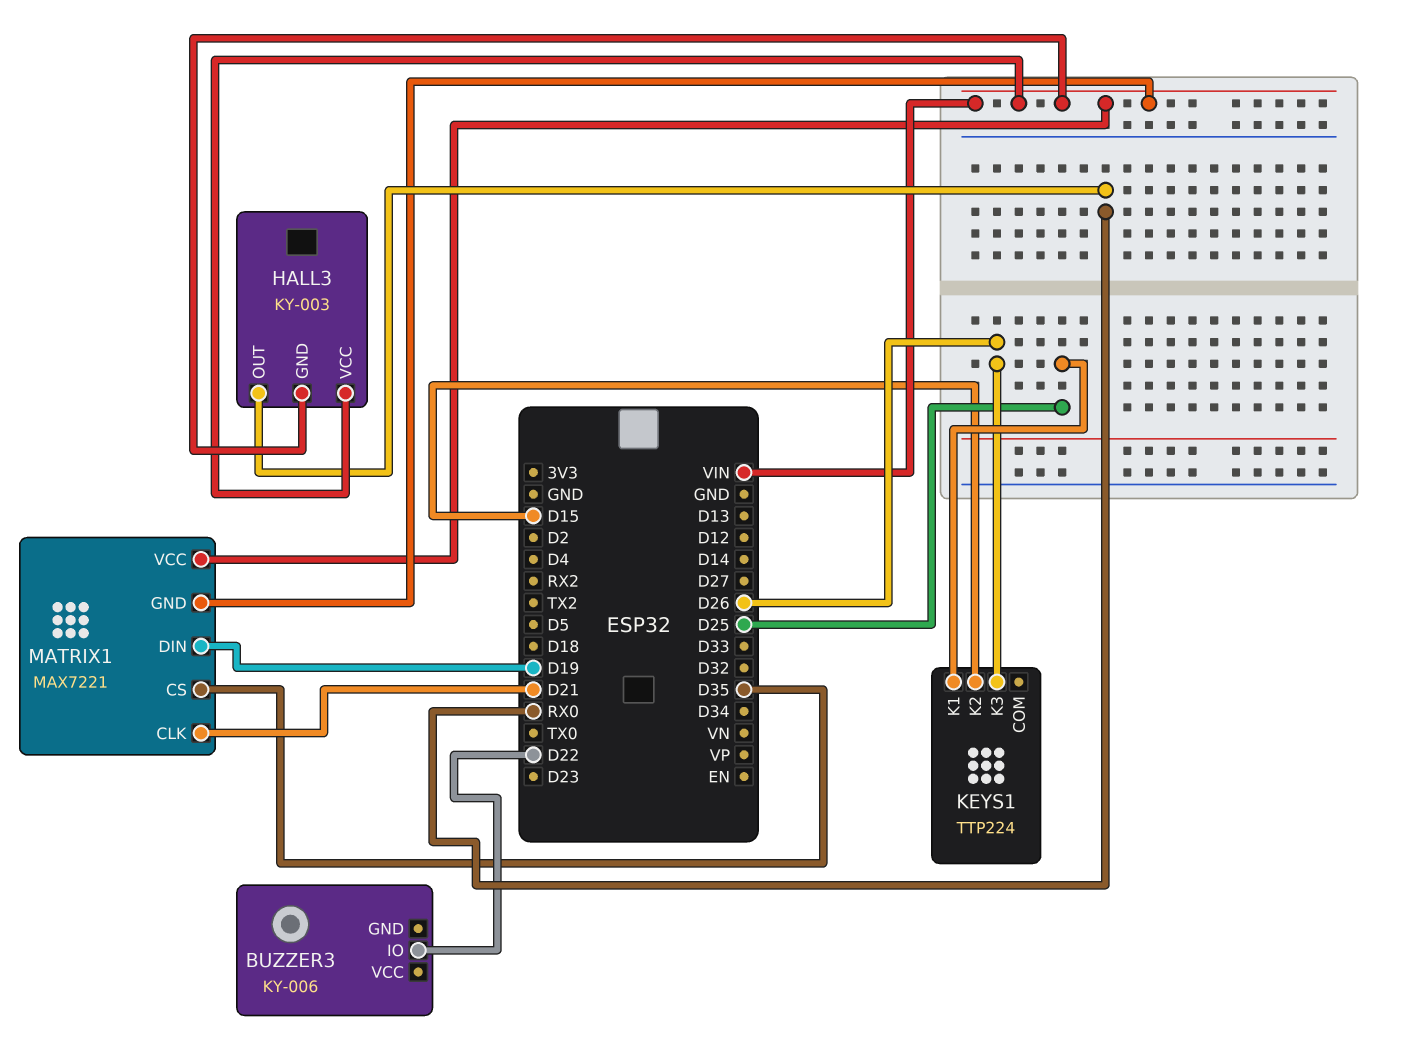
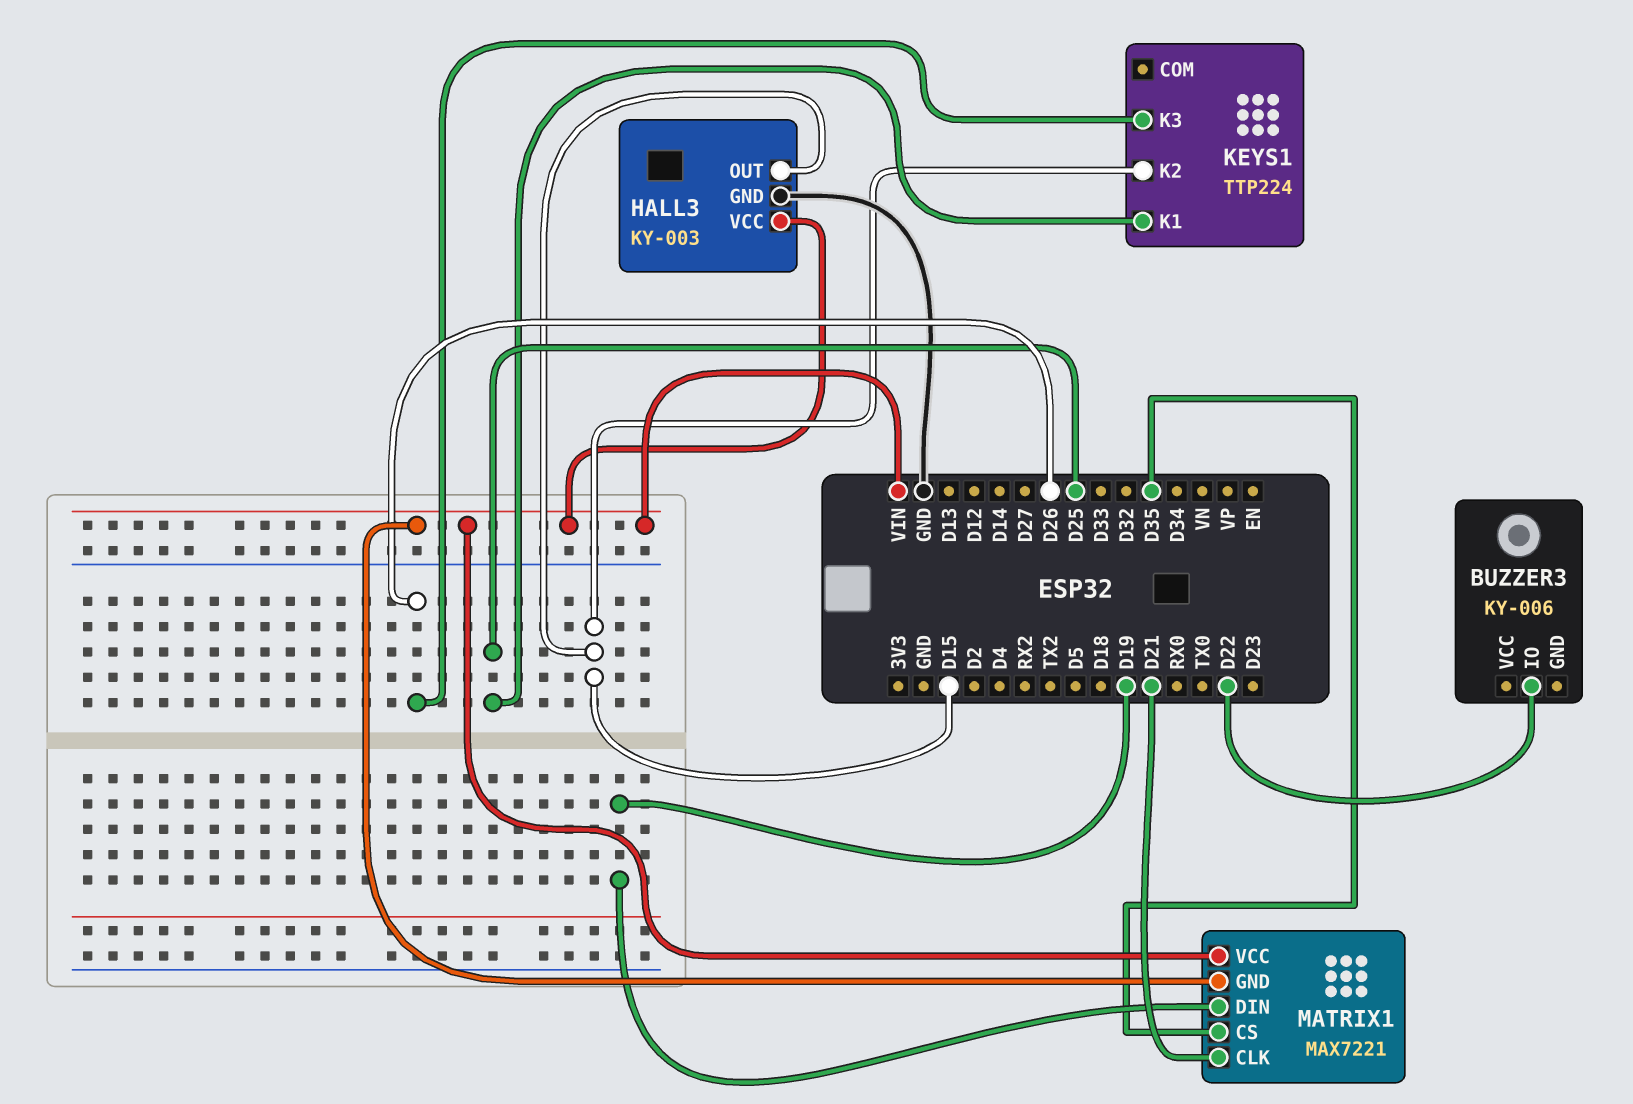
HALL3 pin GND: VIN -> GND
HALL3 pin OUT: RX0 -> D15

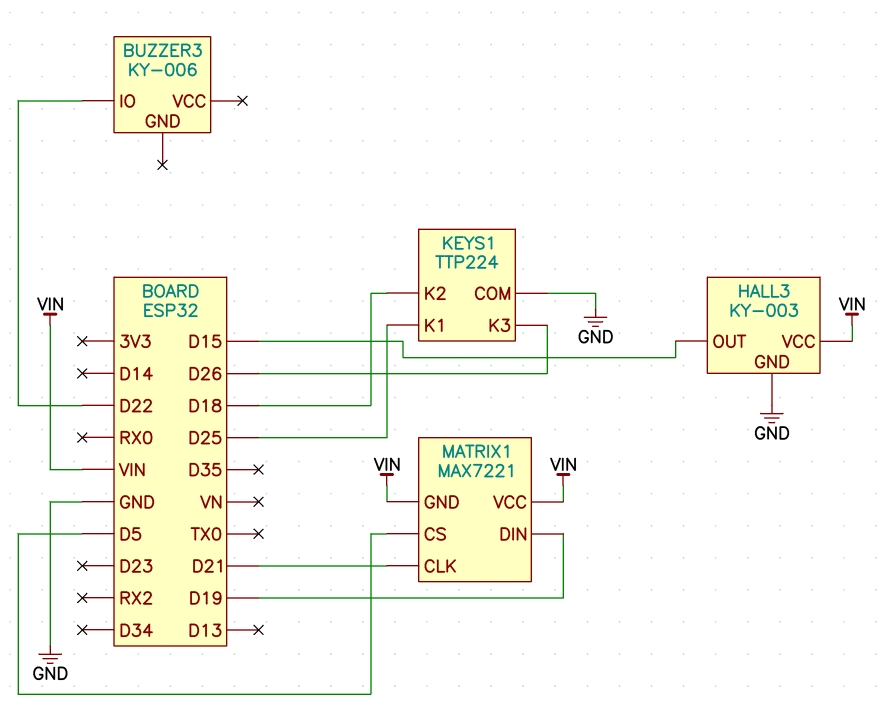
KEYS1 pin COM: none -> GND
KEYS1 pin K2: D15 -> D18
MATRIX1 pin CS: D35 -> D5

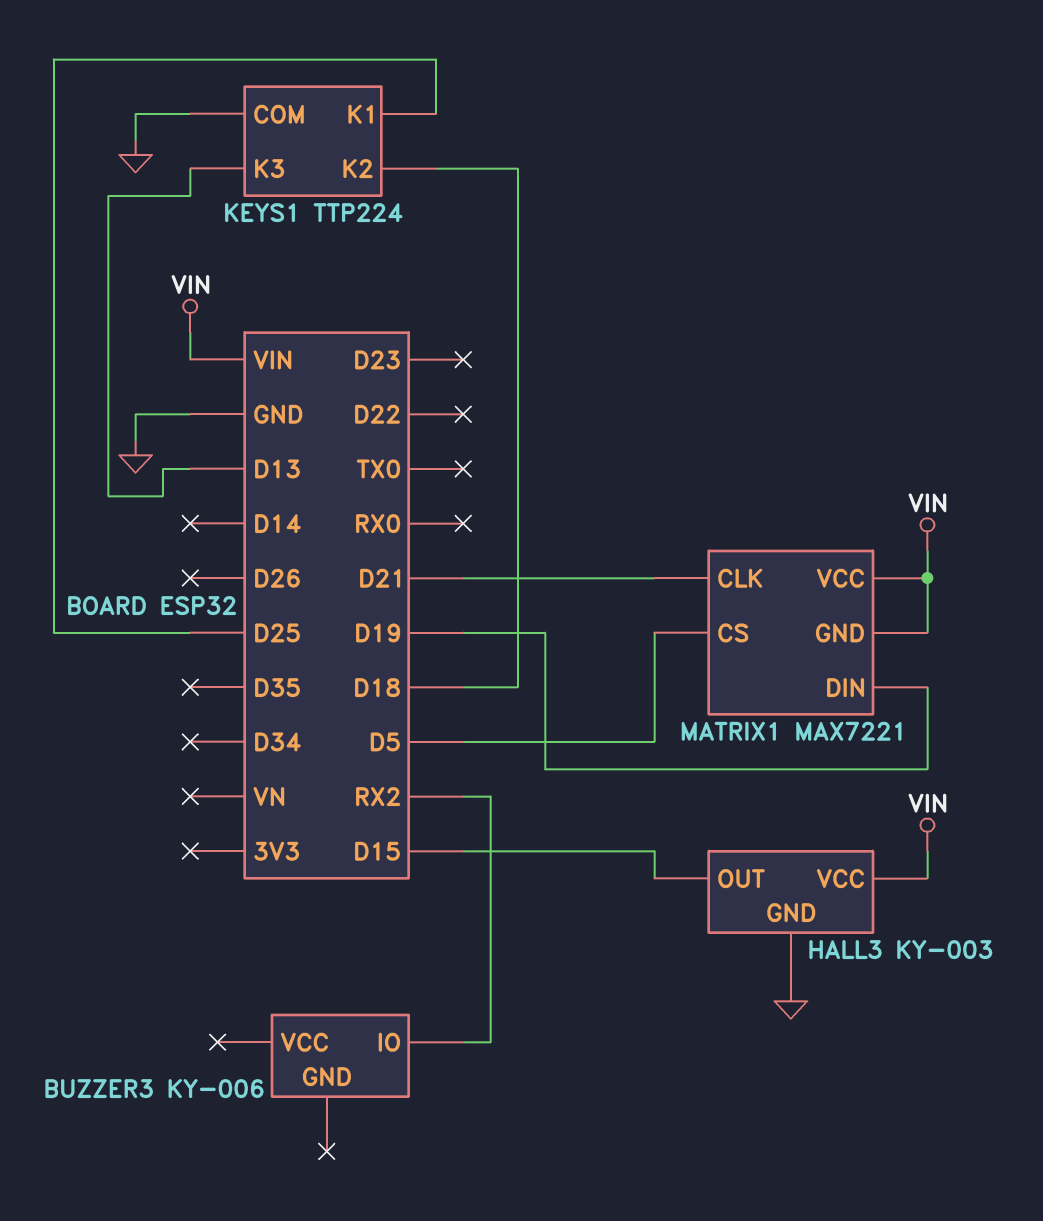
BUZZER3 pin IO: D22 -> RX2
KEYS1 pin K3: D26 -> D13

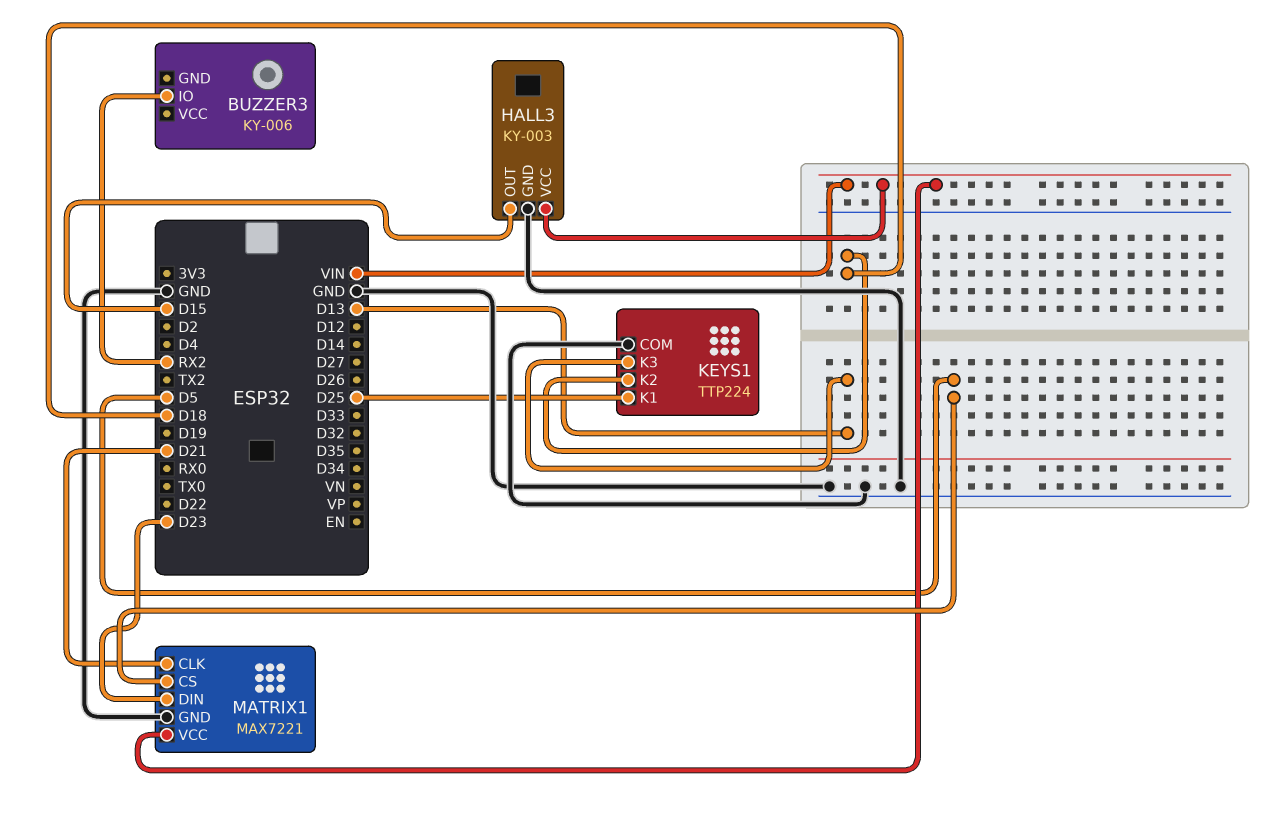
MATRIX1 pin DIN: D19 -> D23
MATRIX1 pin GND: VIN -> GND

